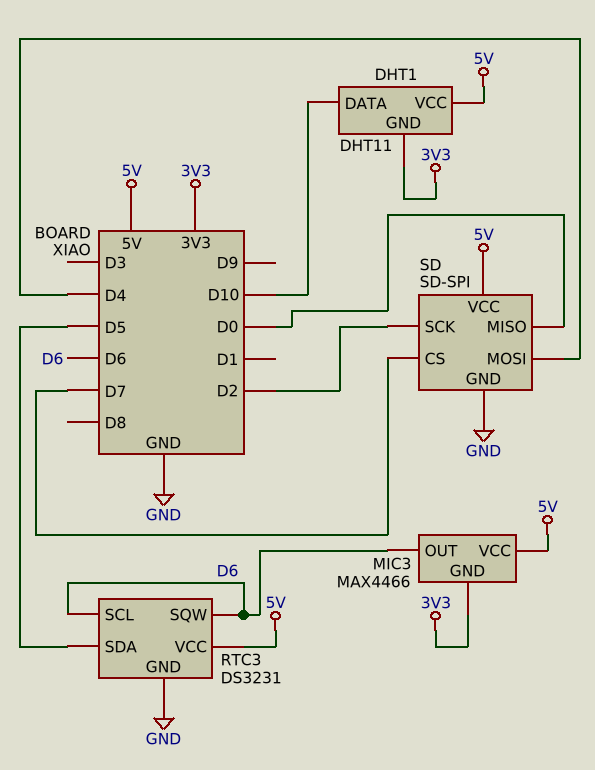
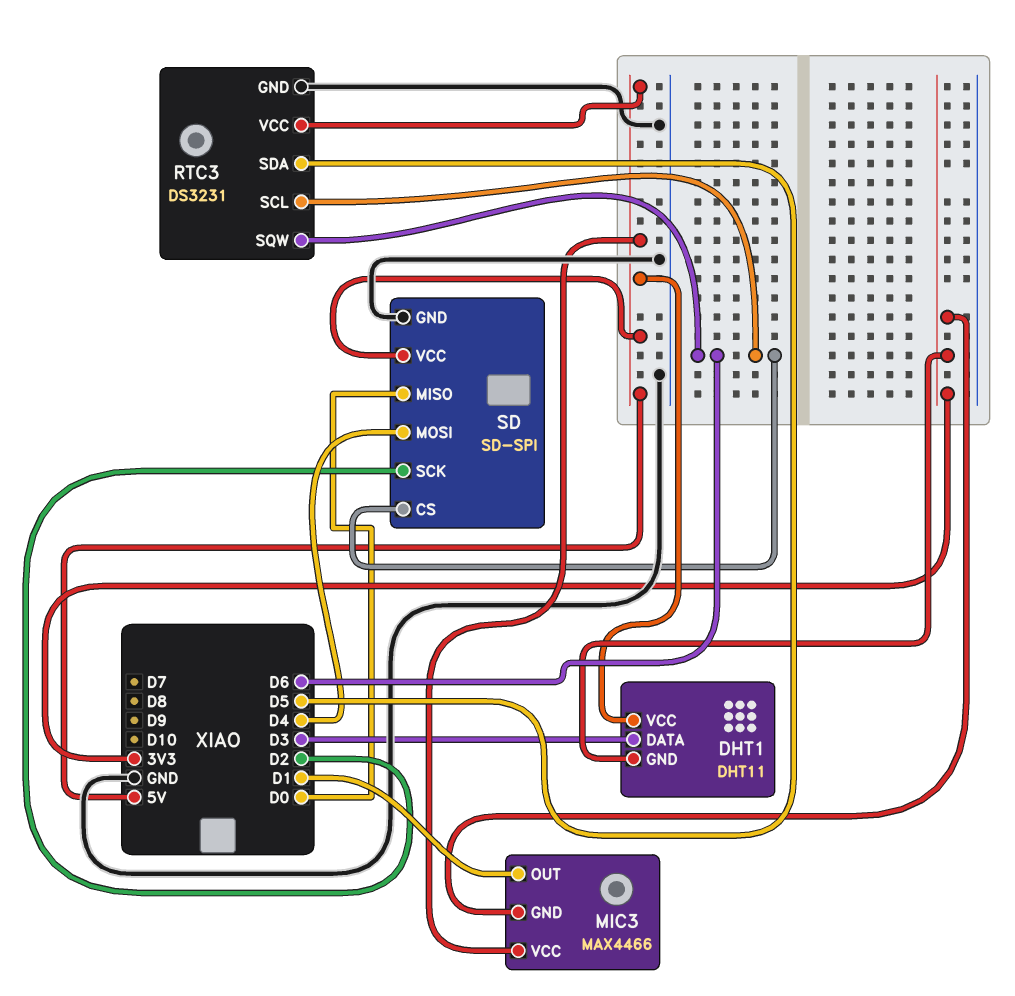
DHT1 pin DATA: D10 -> D3
MIC3 pin OUT: D6 -> D1
SD pin CS: D7 -> D6

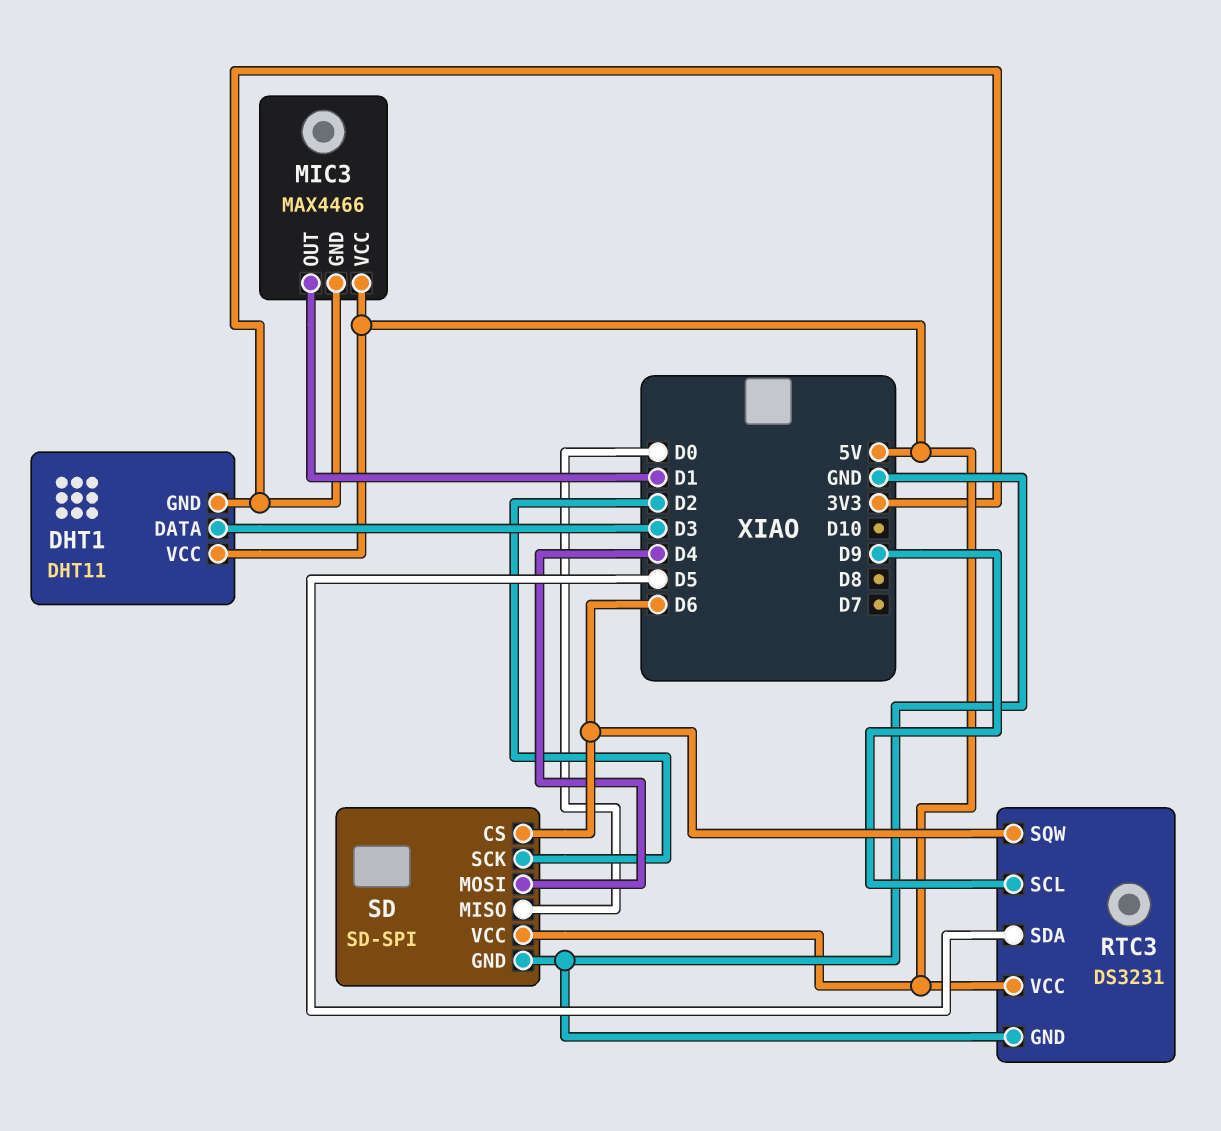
RTC3 pin SCL: D6 -> D9

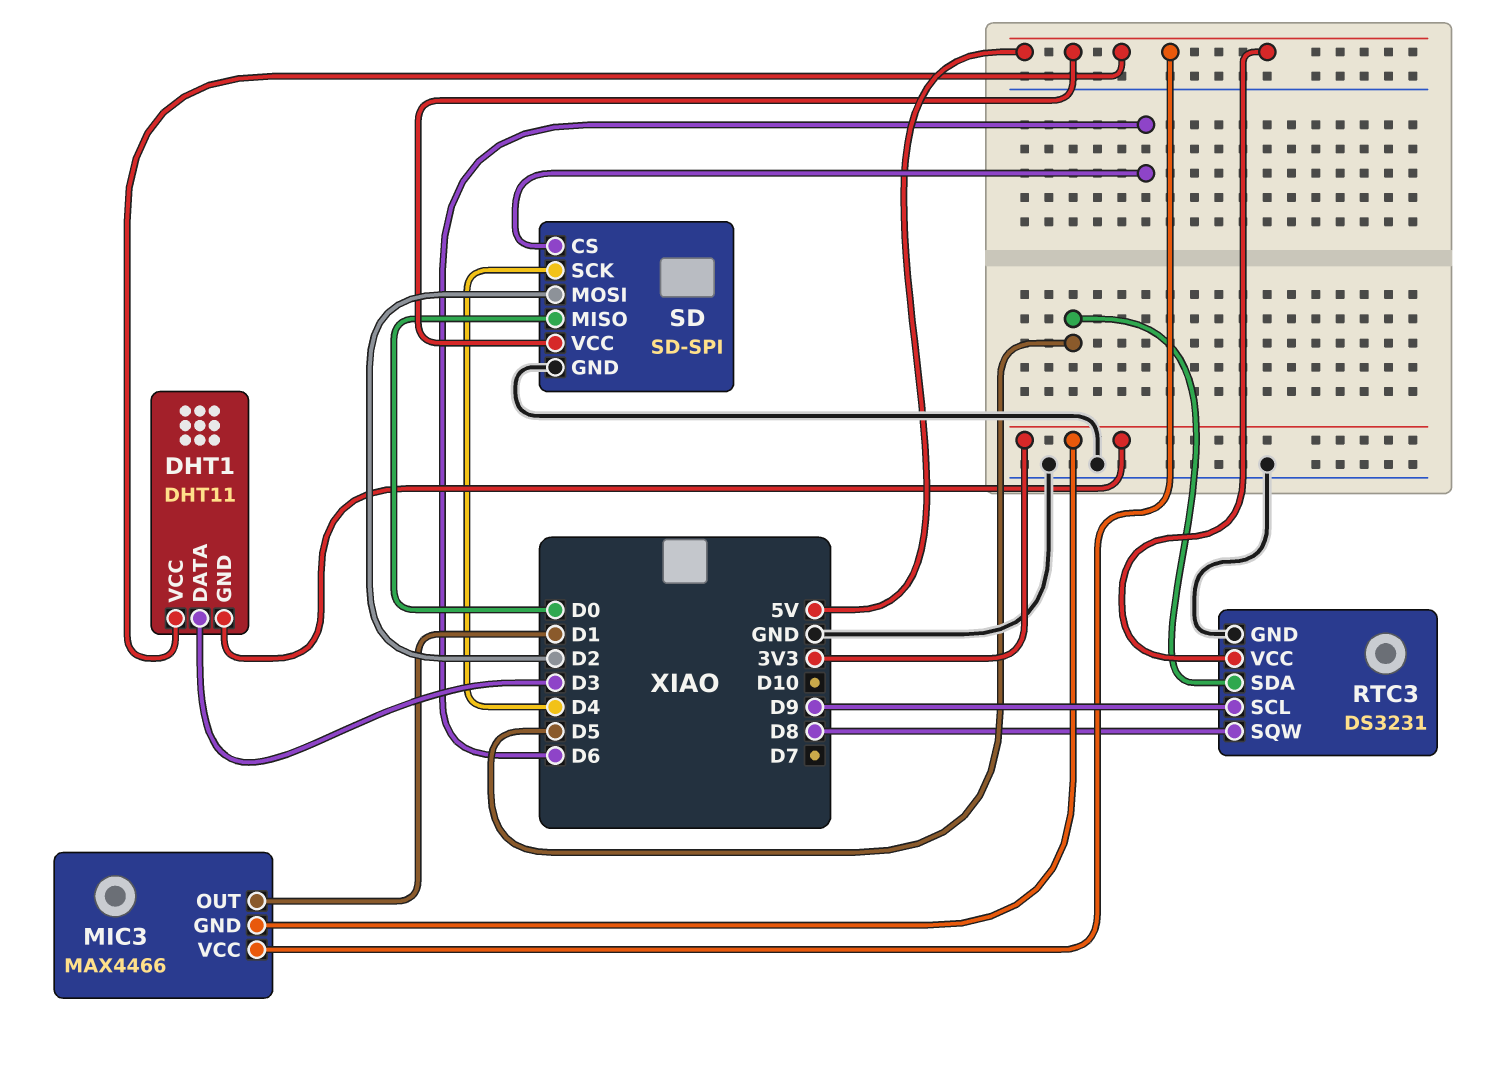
RTC3 pin SQW: D6 -> D8
SD pin MOSI: D4 -> D2
SD pin SCK: D2 -> D4

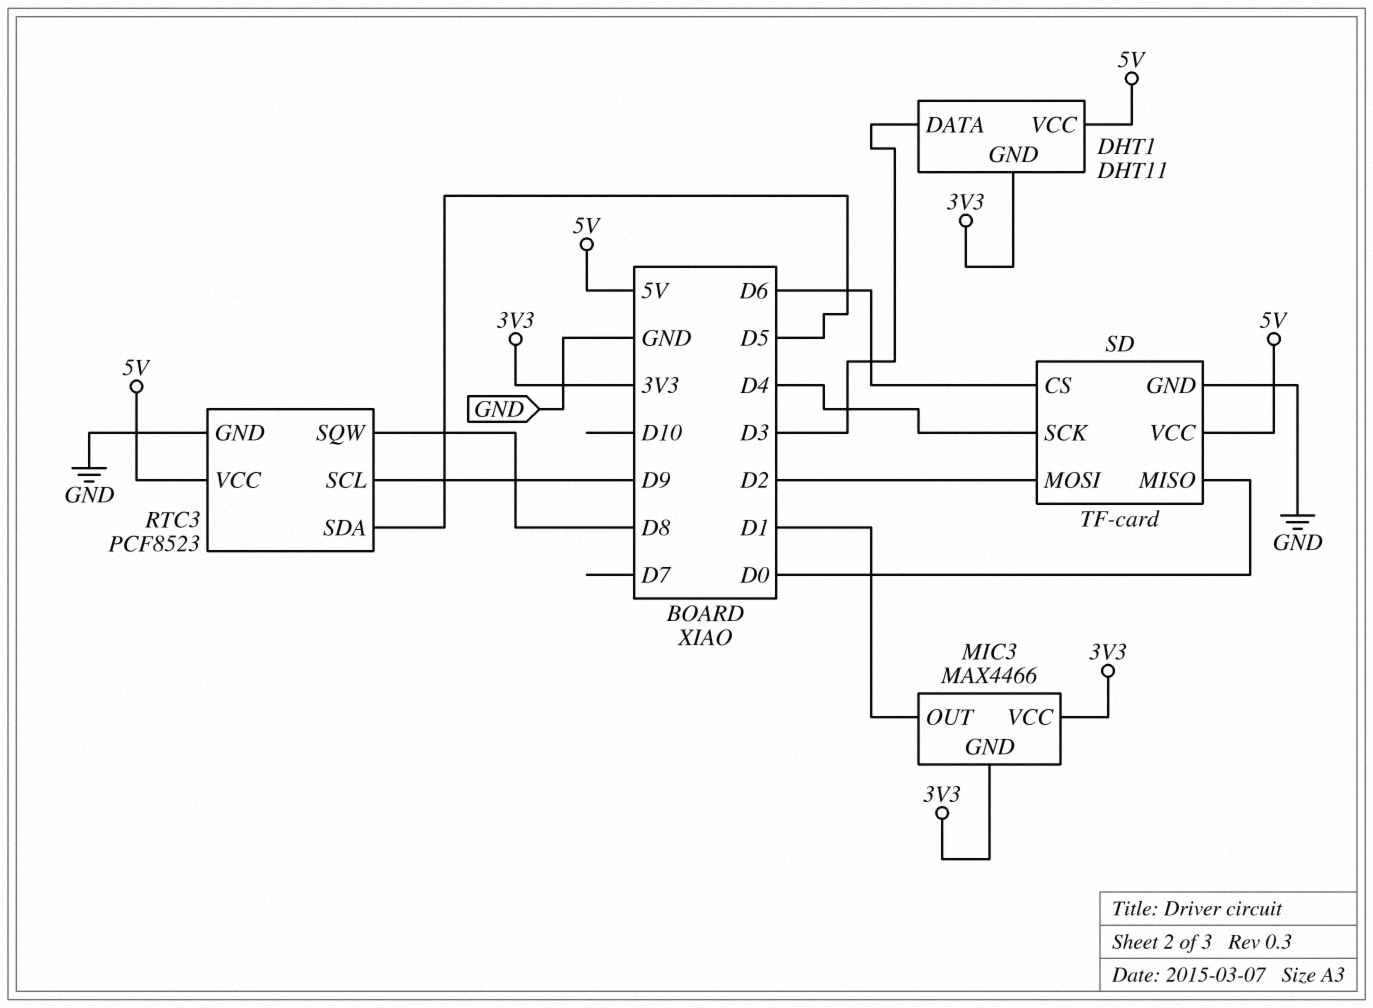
MIC3 pin VCC: 5V -> 3V3
RTC3: DS3231 -> PCF8523
SD: SD-SPI -> TF-card

